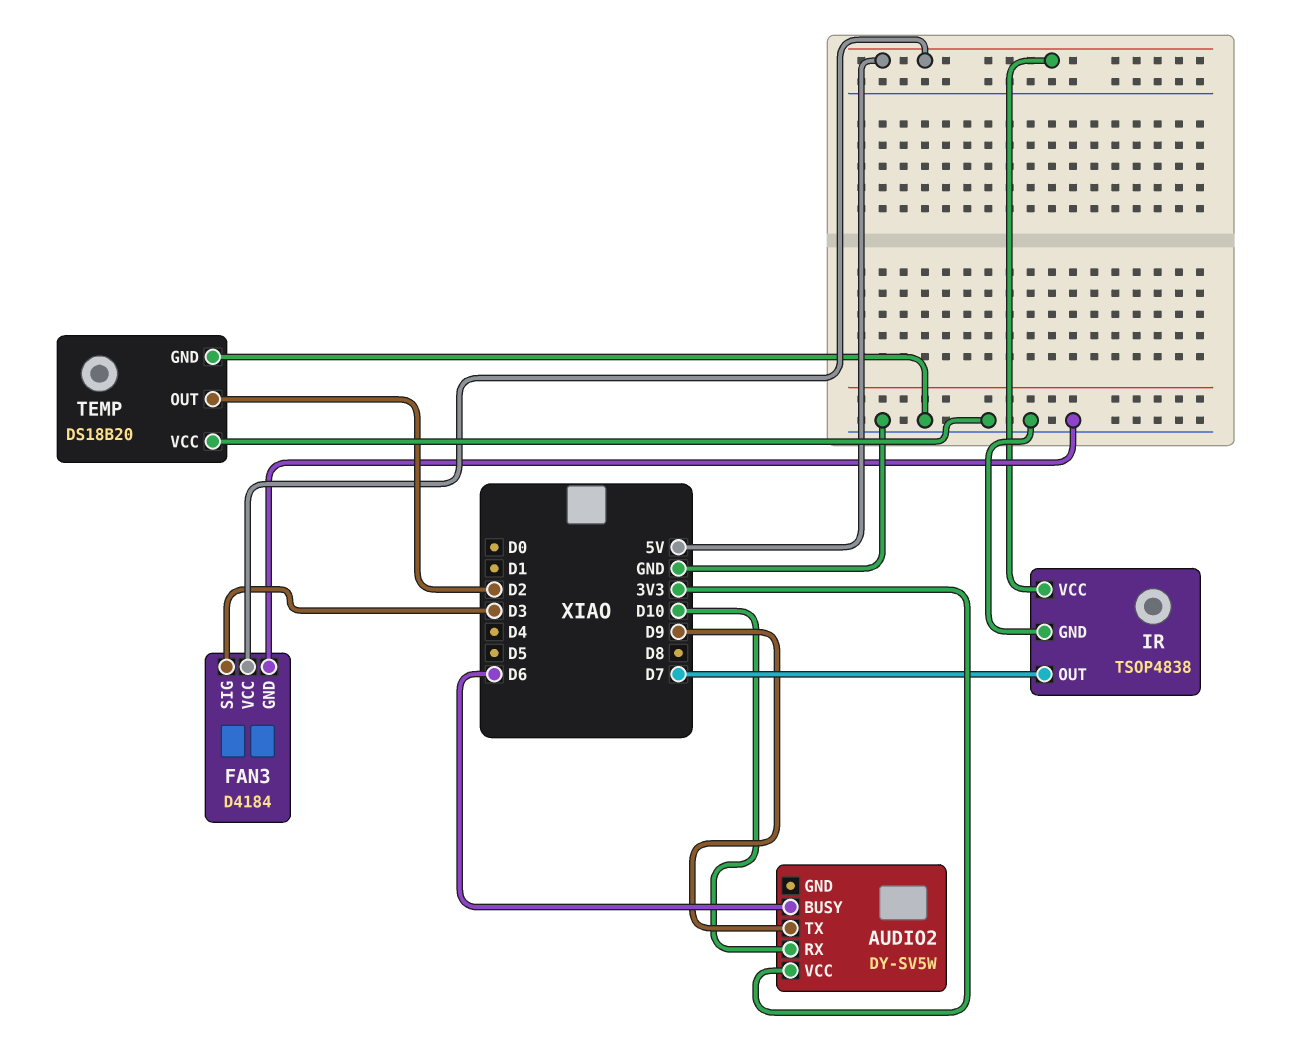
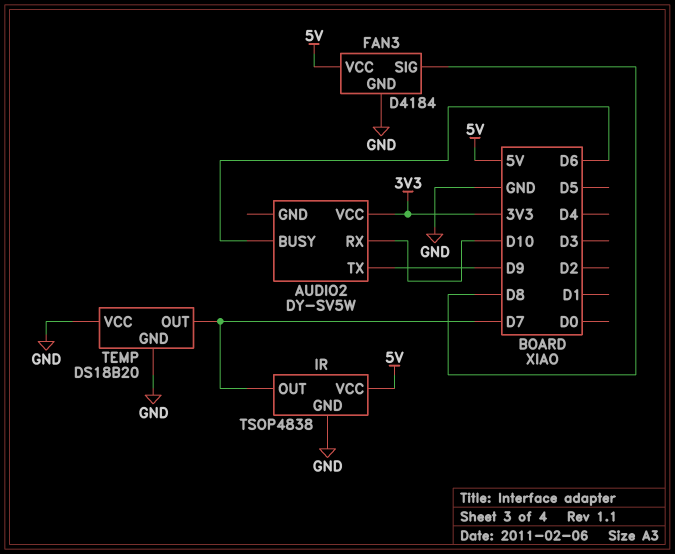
FAN3 pin SIG: D3 -> D8
TEMP pin OUT: D2 -> D7

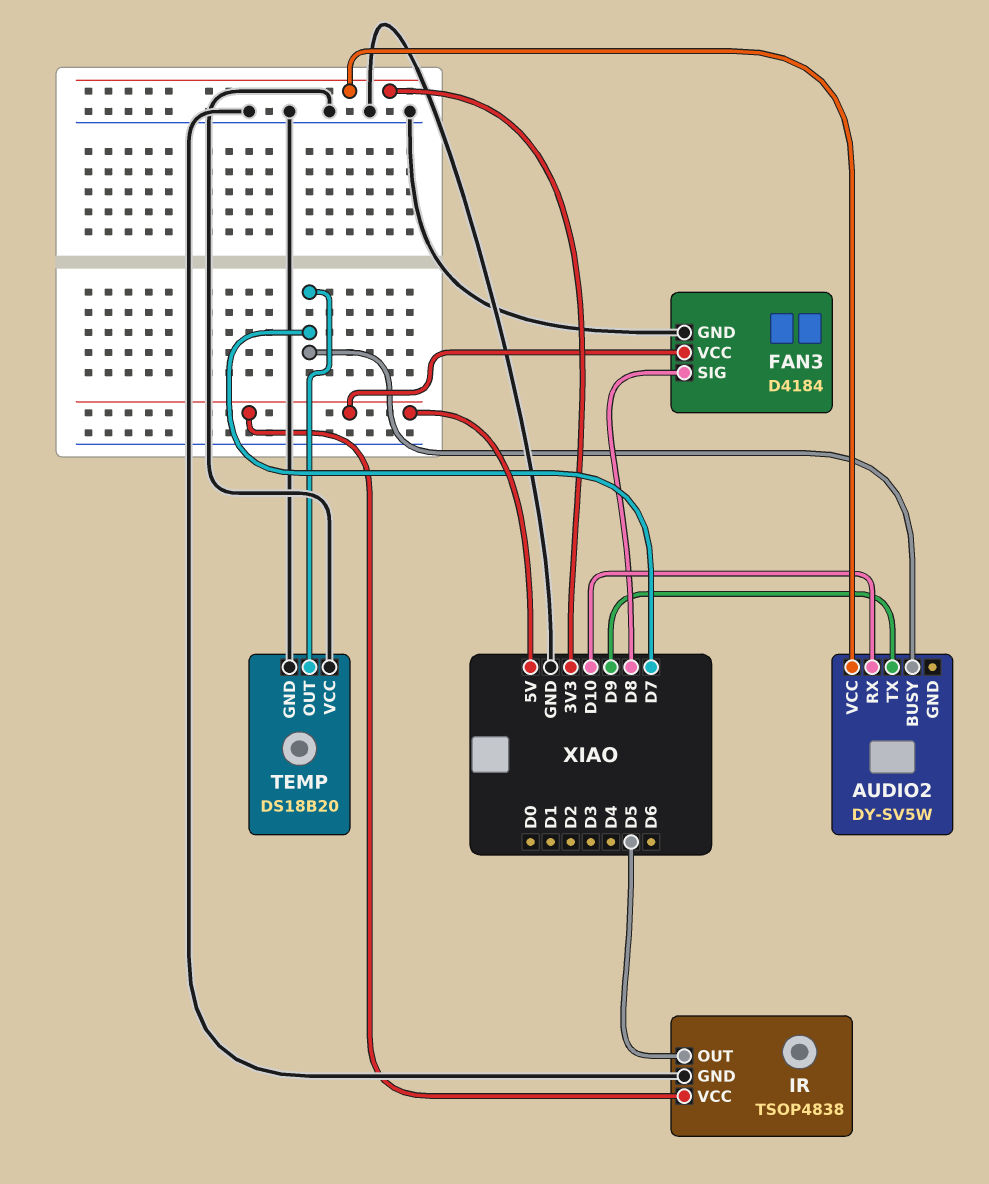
AUDIO2 pin BUSY: D6 -> D7
IR pin OUT: D7 -> D5

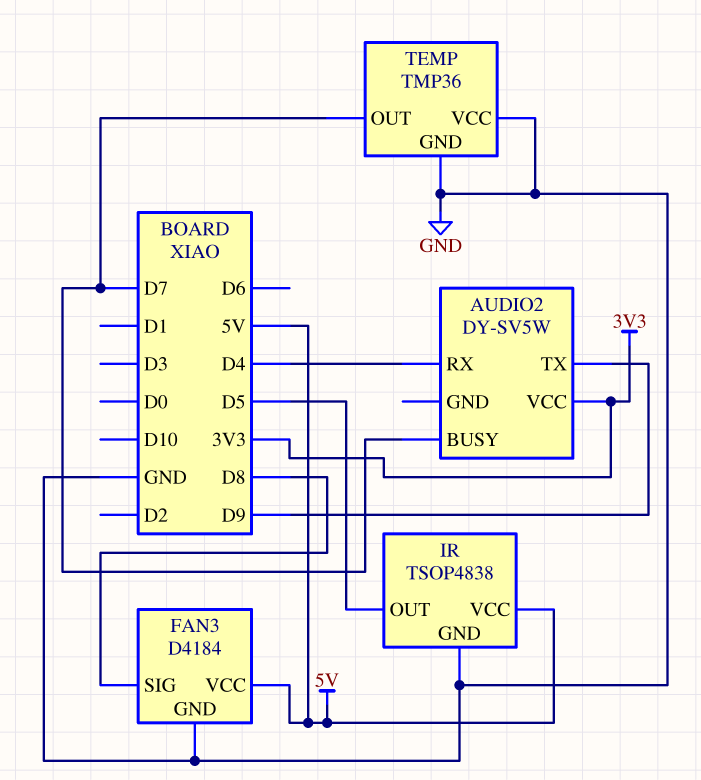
AUDIO2 pin RX: D10 -> D4
TEMP: DS18B20 -> TMP36

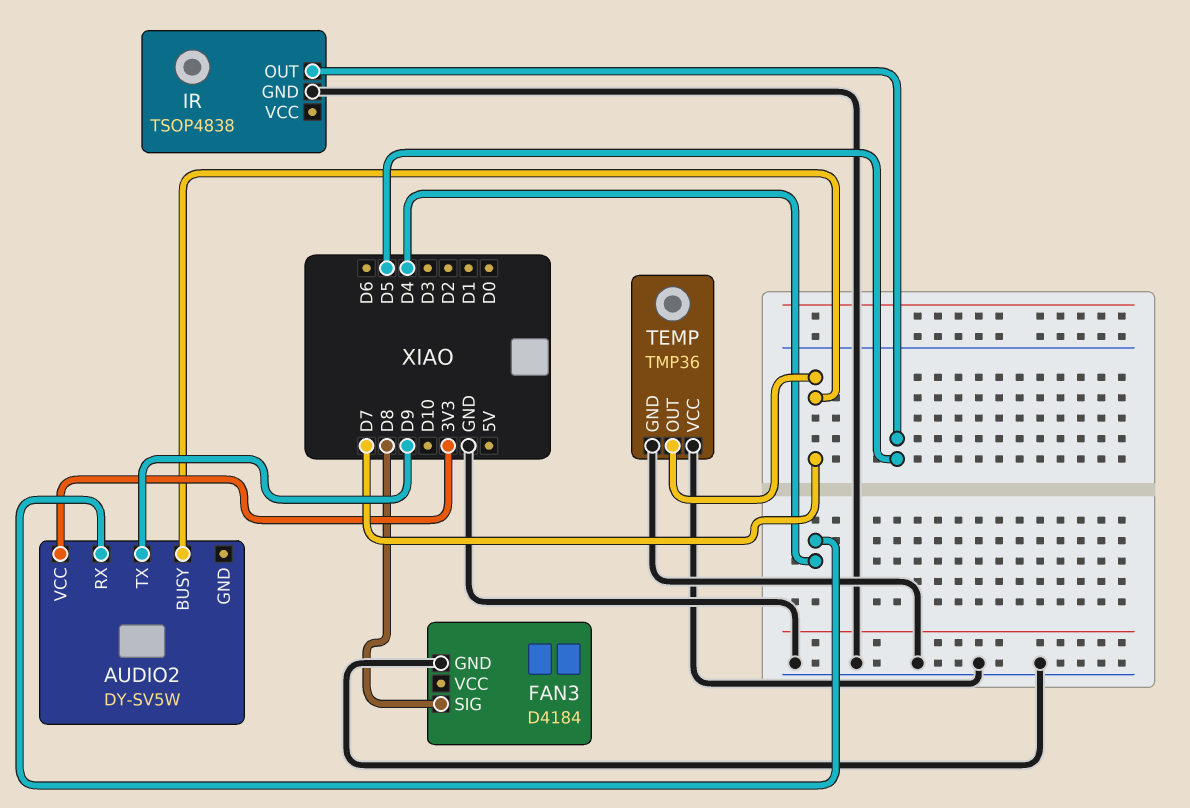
FAN3 pin VCC: 5V -> none
IR pin VCC: 5V -> none

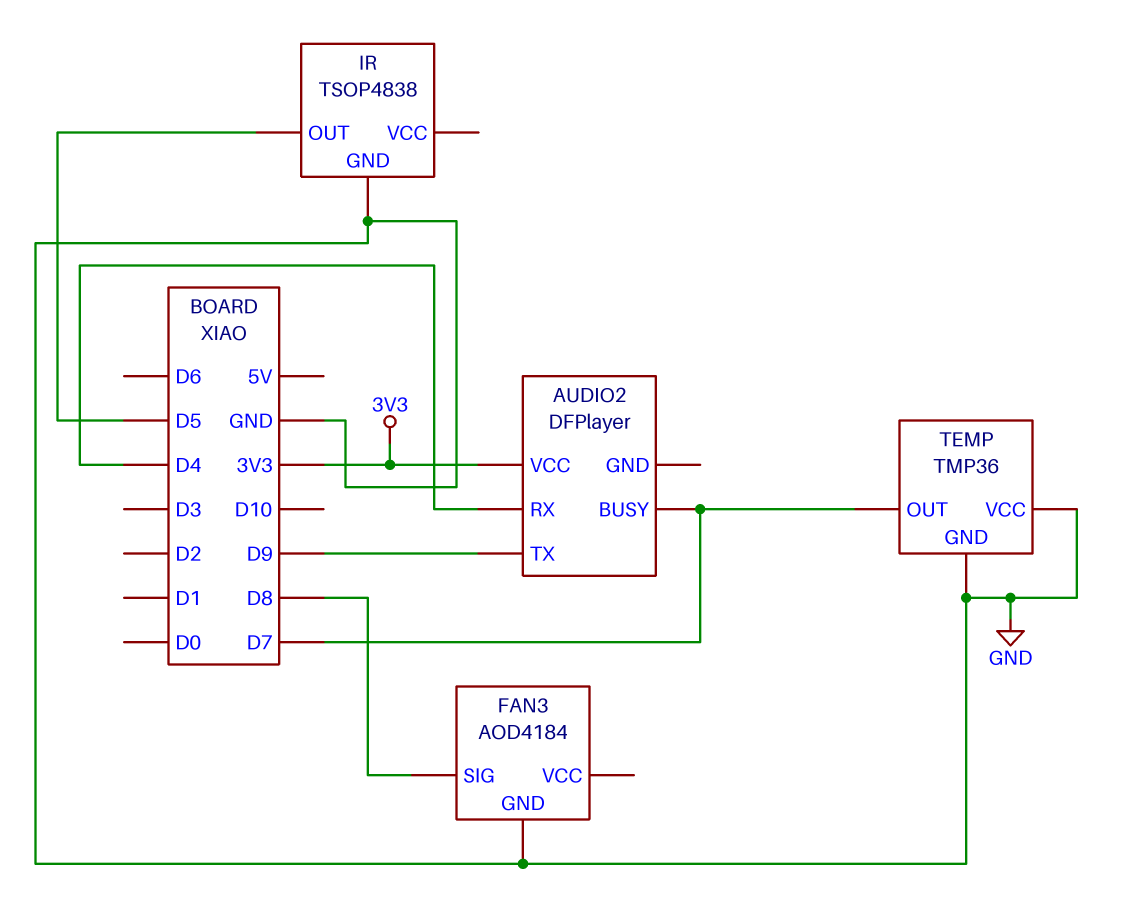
AUDIO2: DY-SV5W -> DFPlayer
FAN3: D4184 -> AOD4184

